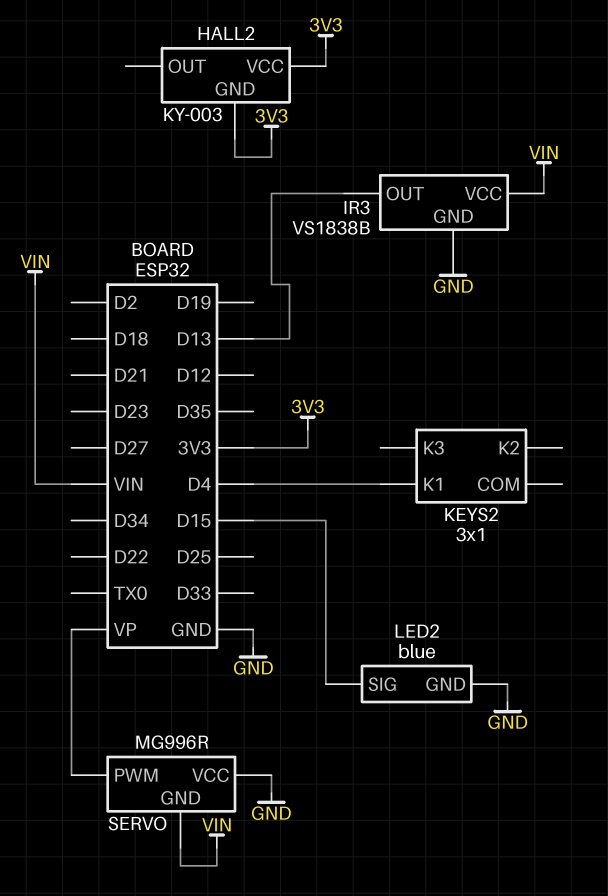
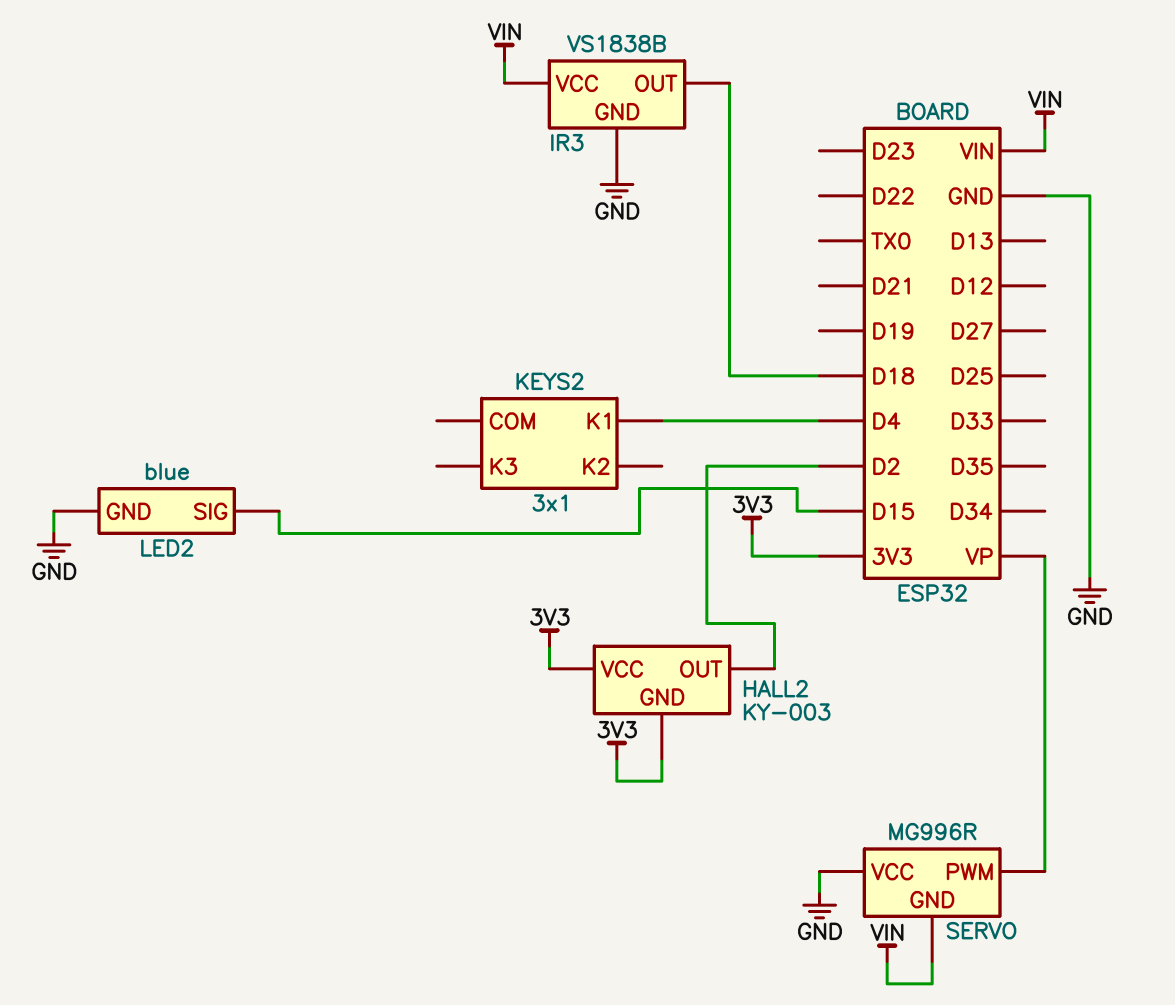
HALL2 pin OUT: none -> D2
IR3 pin OUT: D13 -> D18

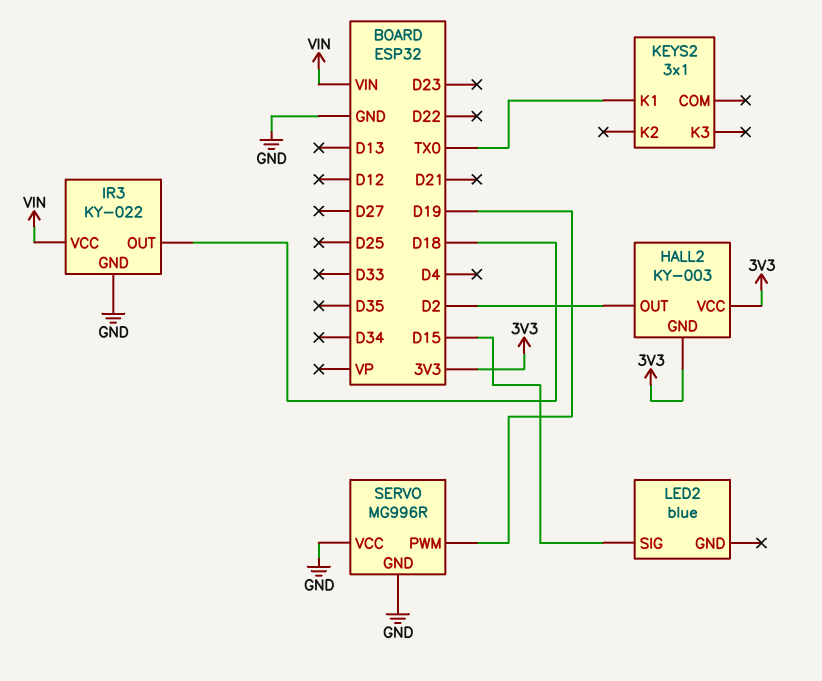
IR3: VS1838B -> KY-022
KEYS2 pin K1: D4 -> TX0
LED2 pin GND: GND -> none
SERVO pin GND: VIN -> GND
SERVO pin PWM: VP -> D19

